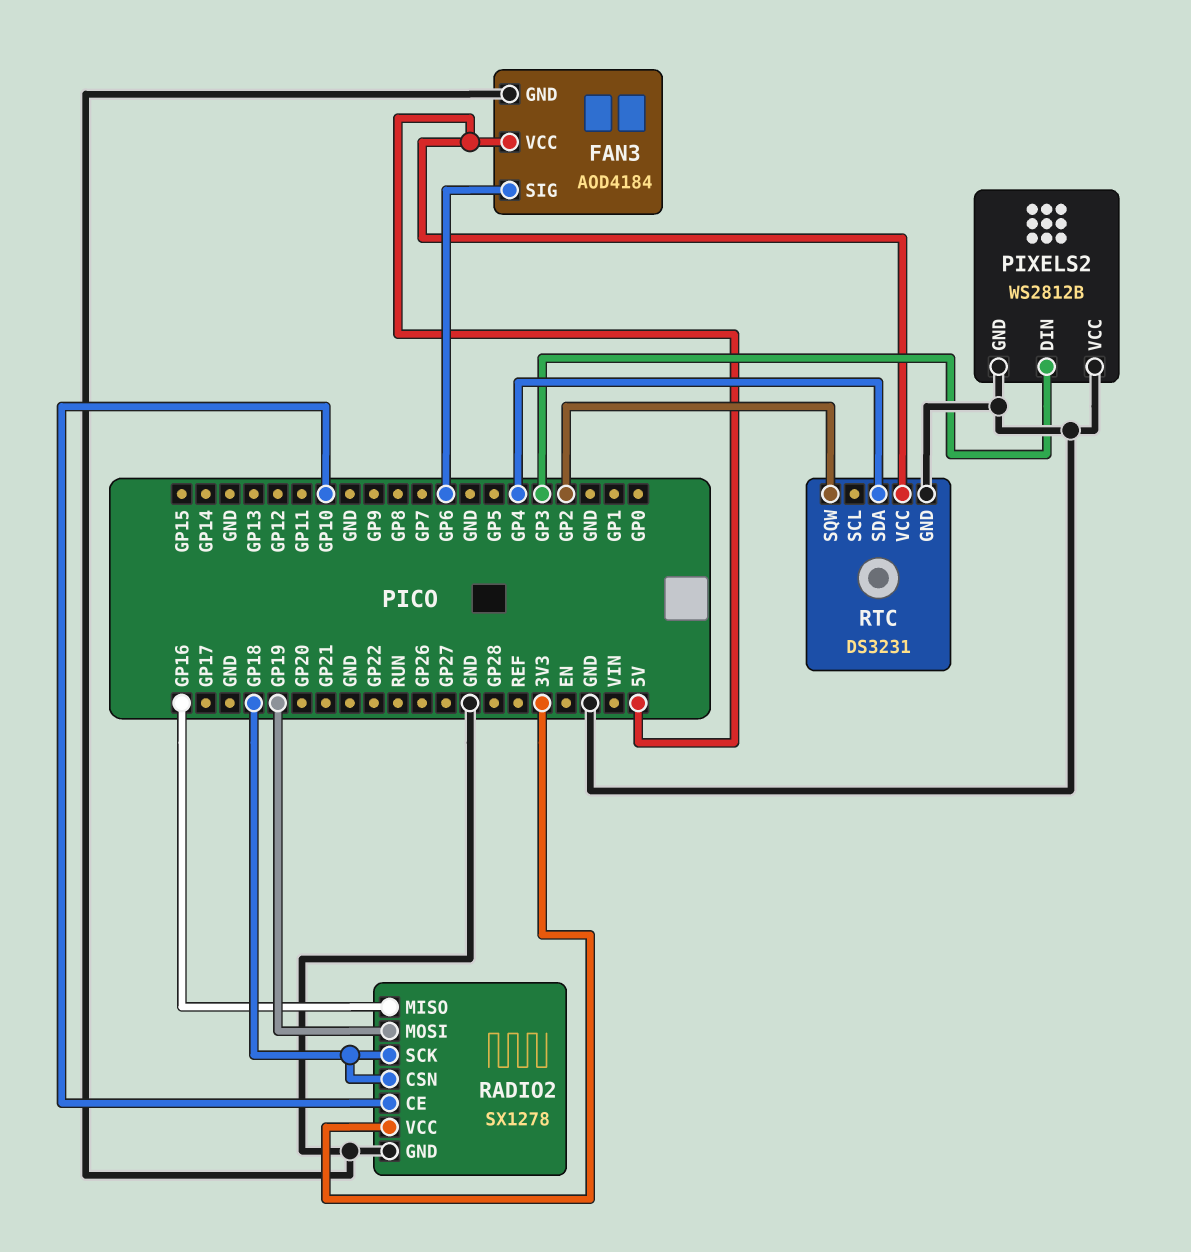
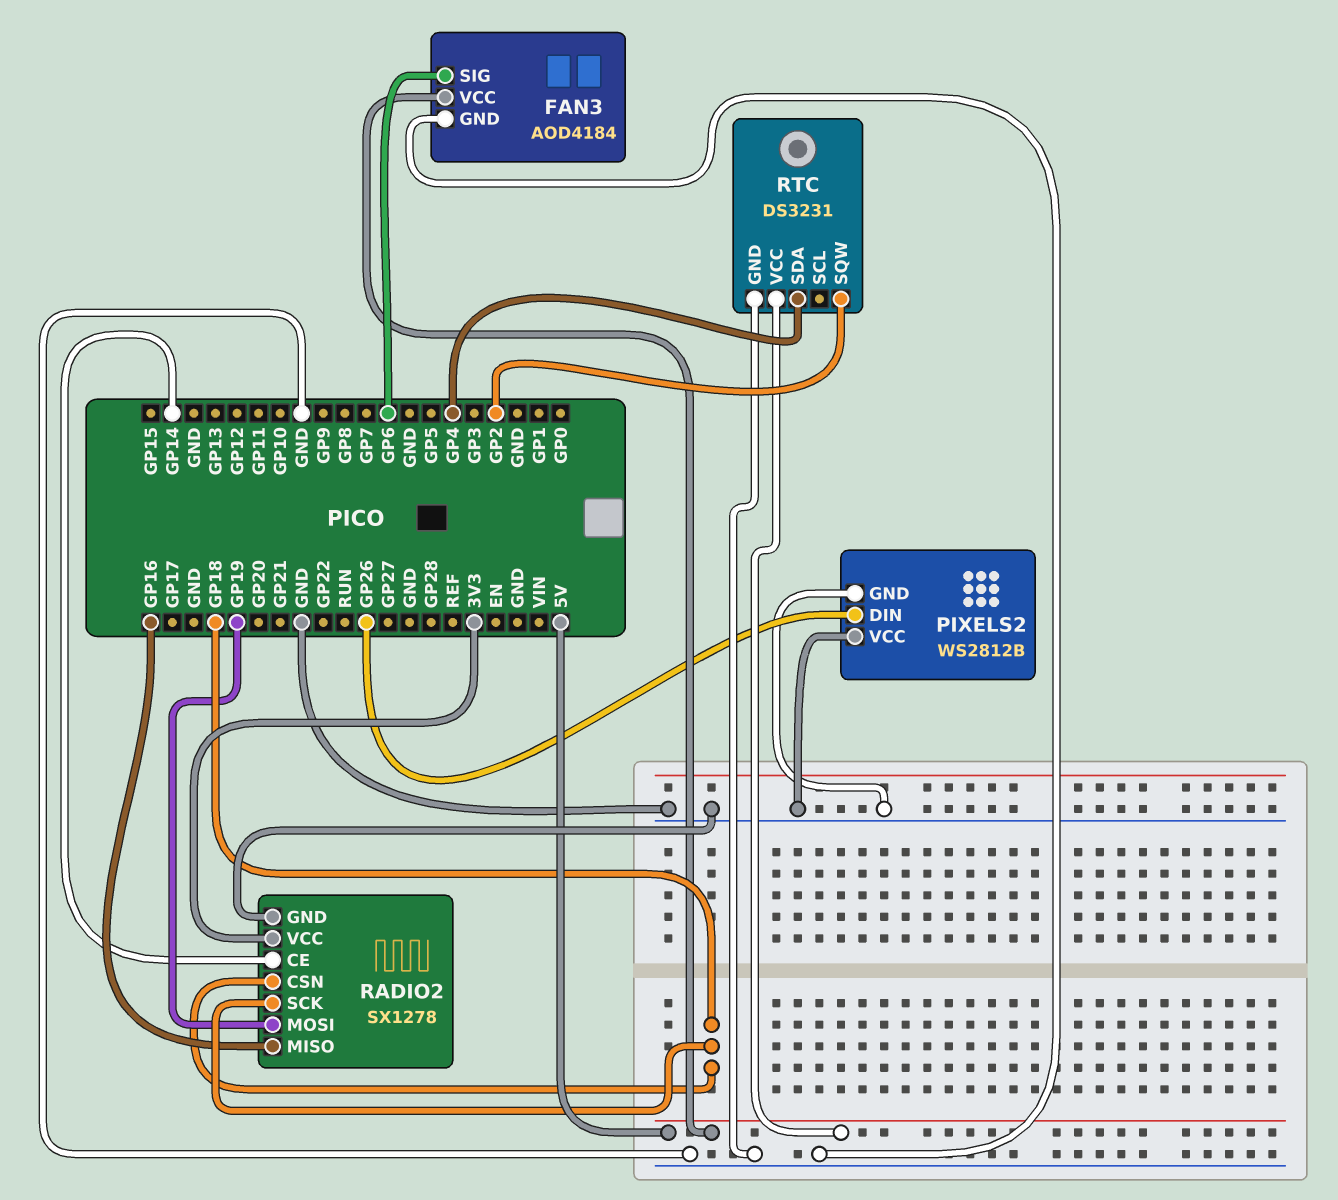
PIXELS2 pin DIN: GP3 -> GP26
RADIO2 pin CE: GP10 -> GP14

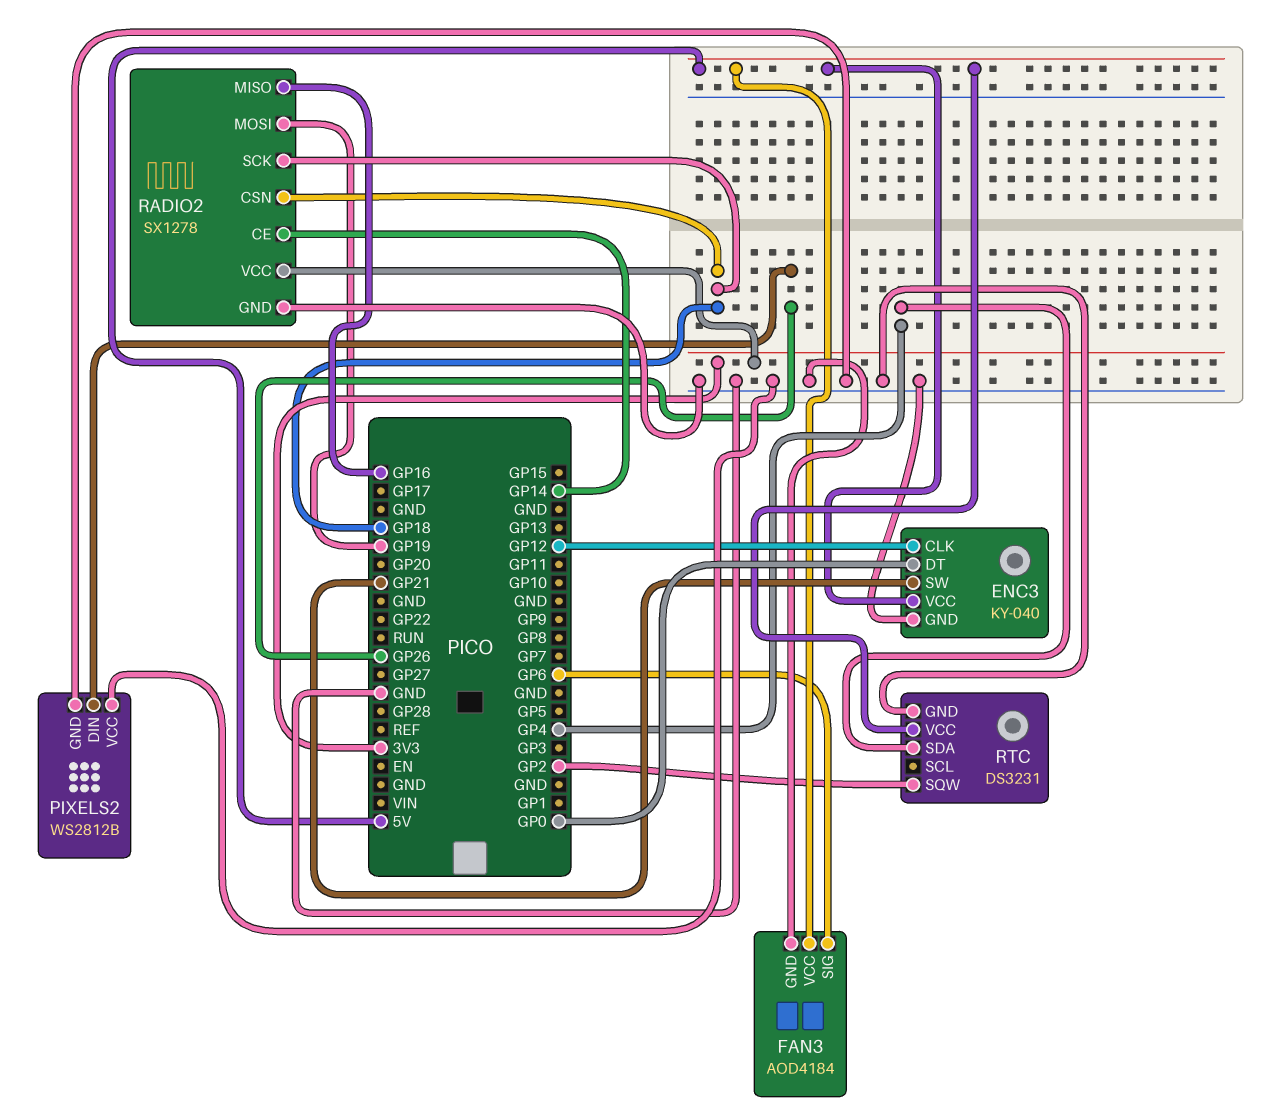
ENC3: none -> KY-040
ENC3 pin CLK: none -> GP12
ENC3 pin DT: none -> GP0
ENC3 pin GND: none -> GND
ENC3 pin SW: none -> GP21
ENC3 pin VCC: none -> 5V

